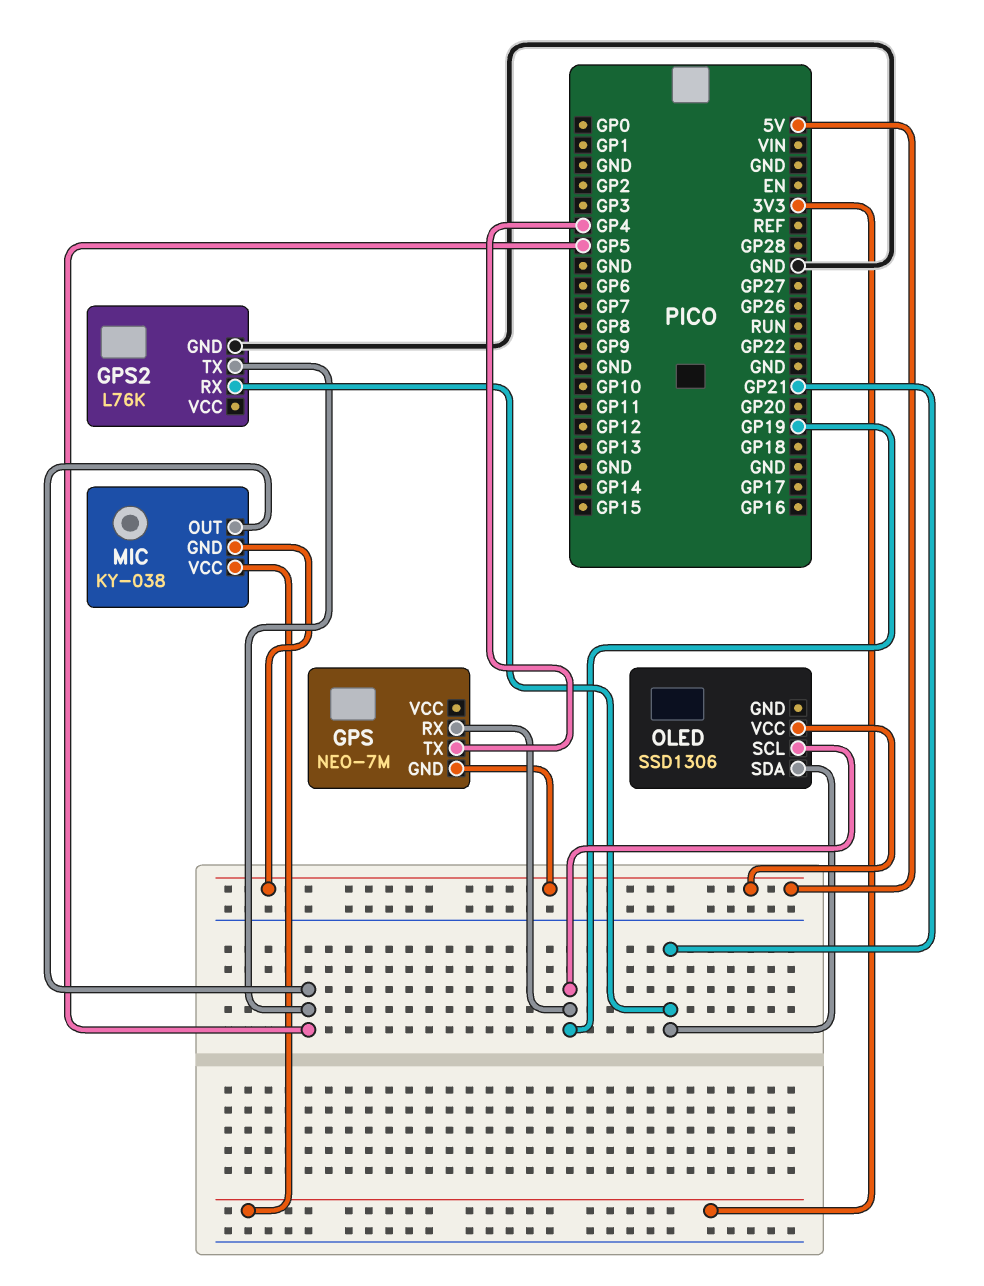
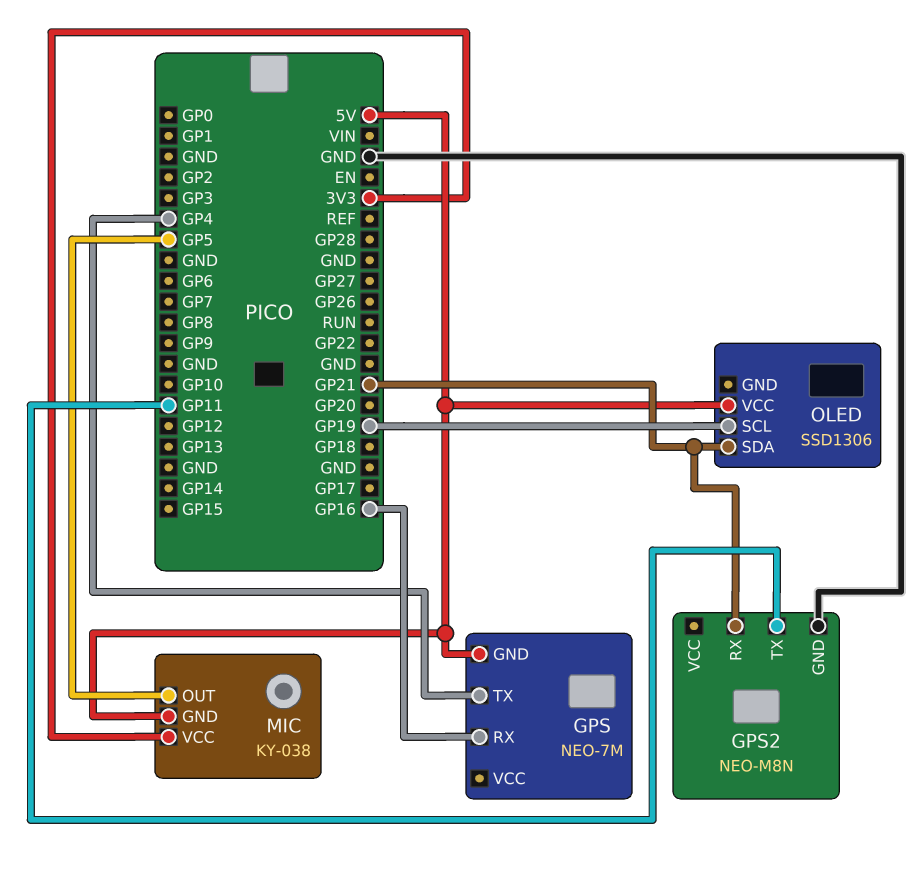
GPS pin RX: GP19 -> GP16
GPS2: L76K -> NEO-M8N
GPS2 pin TX: GP5 -> GP11

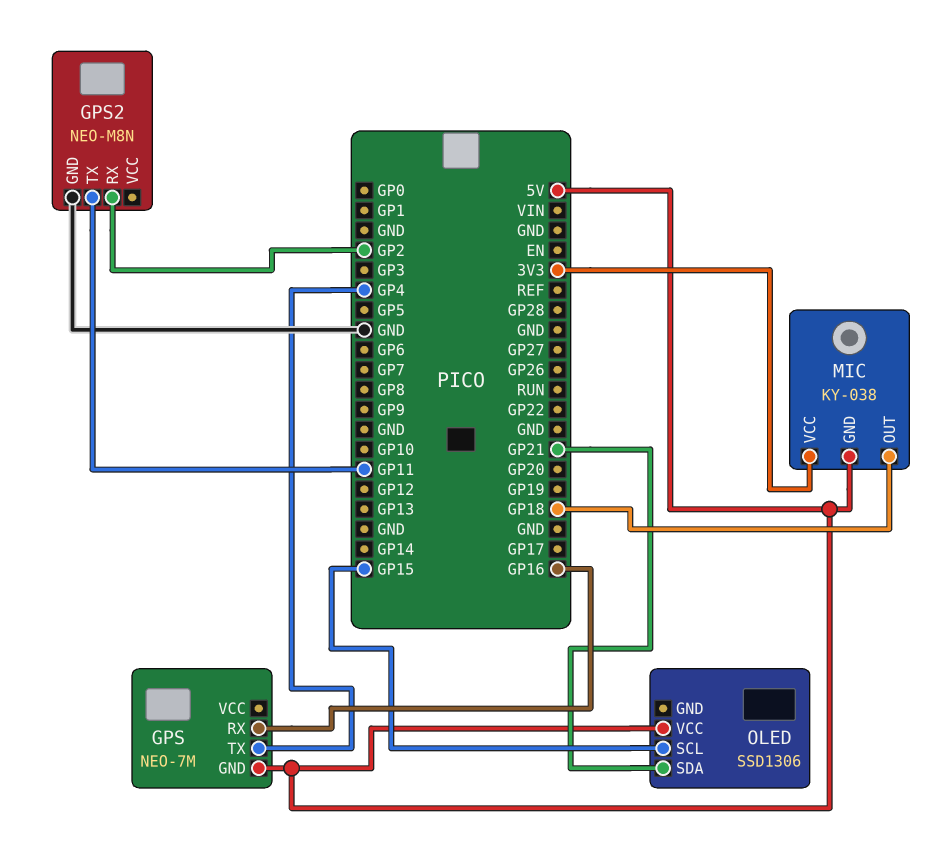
GPS2 pin RX: GP21 -> GP2
MIC pin OUT: GP5 -> GP18
OLED pin SCL: GP19 -> GP15

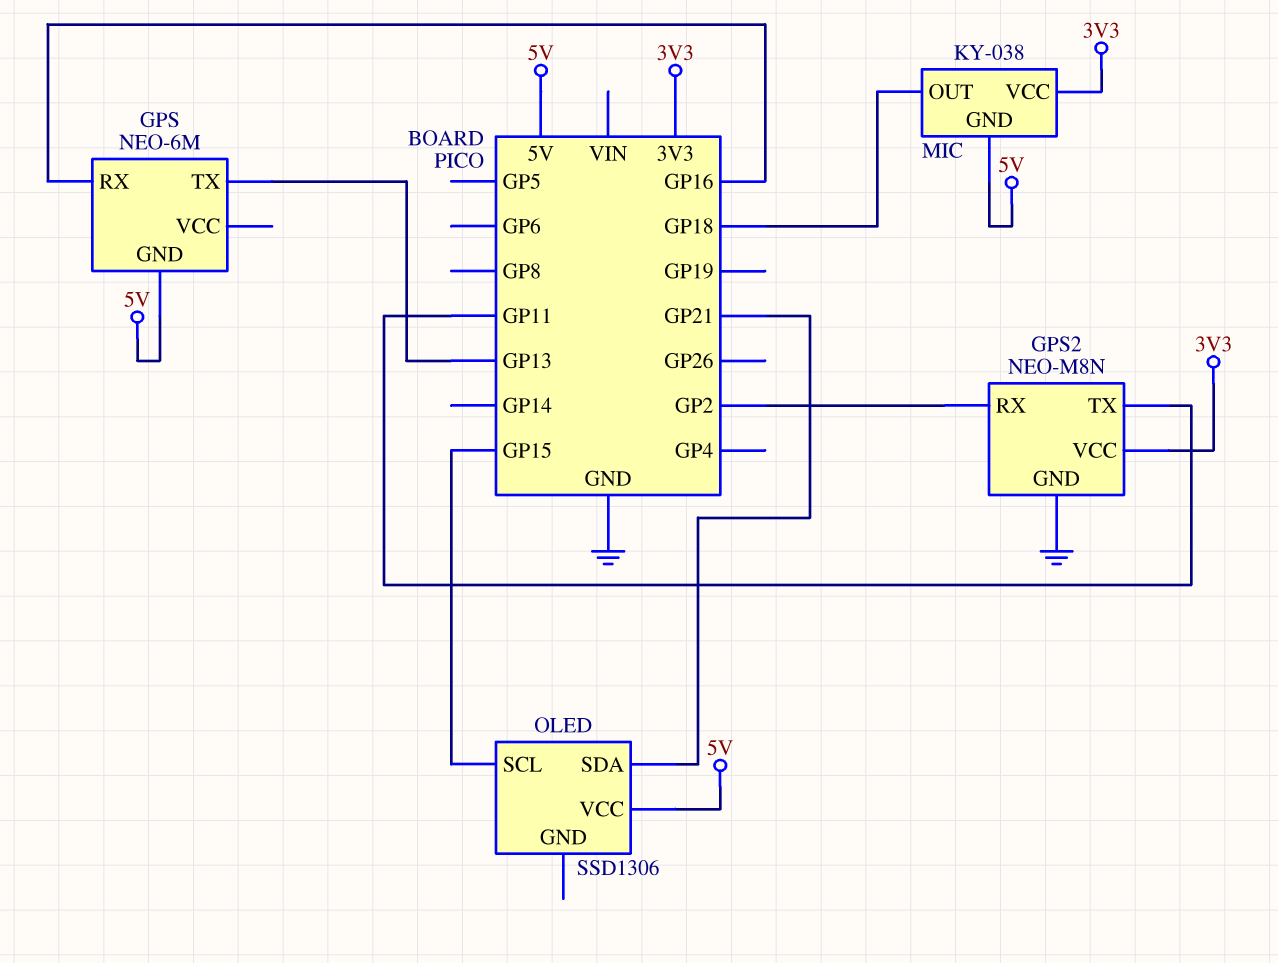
GPS: NEO-7M -> NEO-6M
GPS pin TX: GP4 -> GP13
GPS2 pin VCC: none -> 3V3

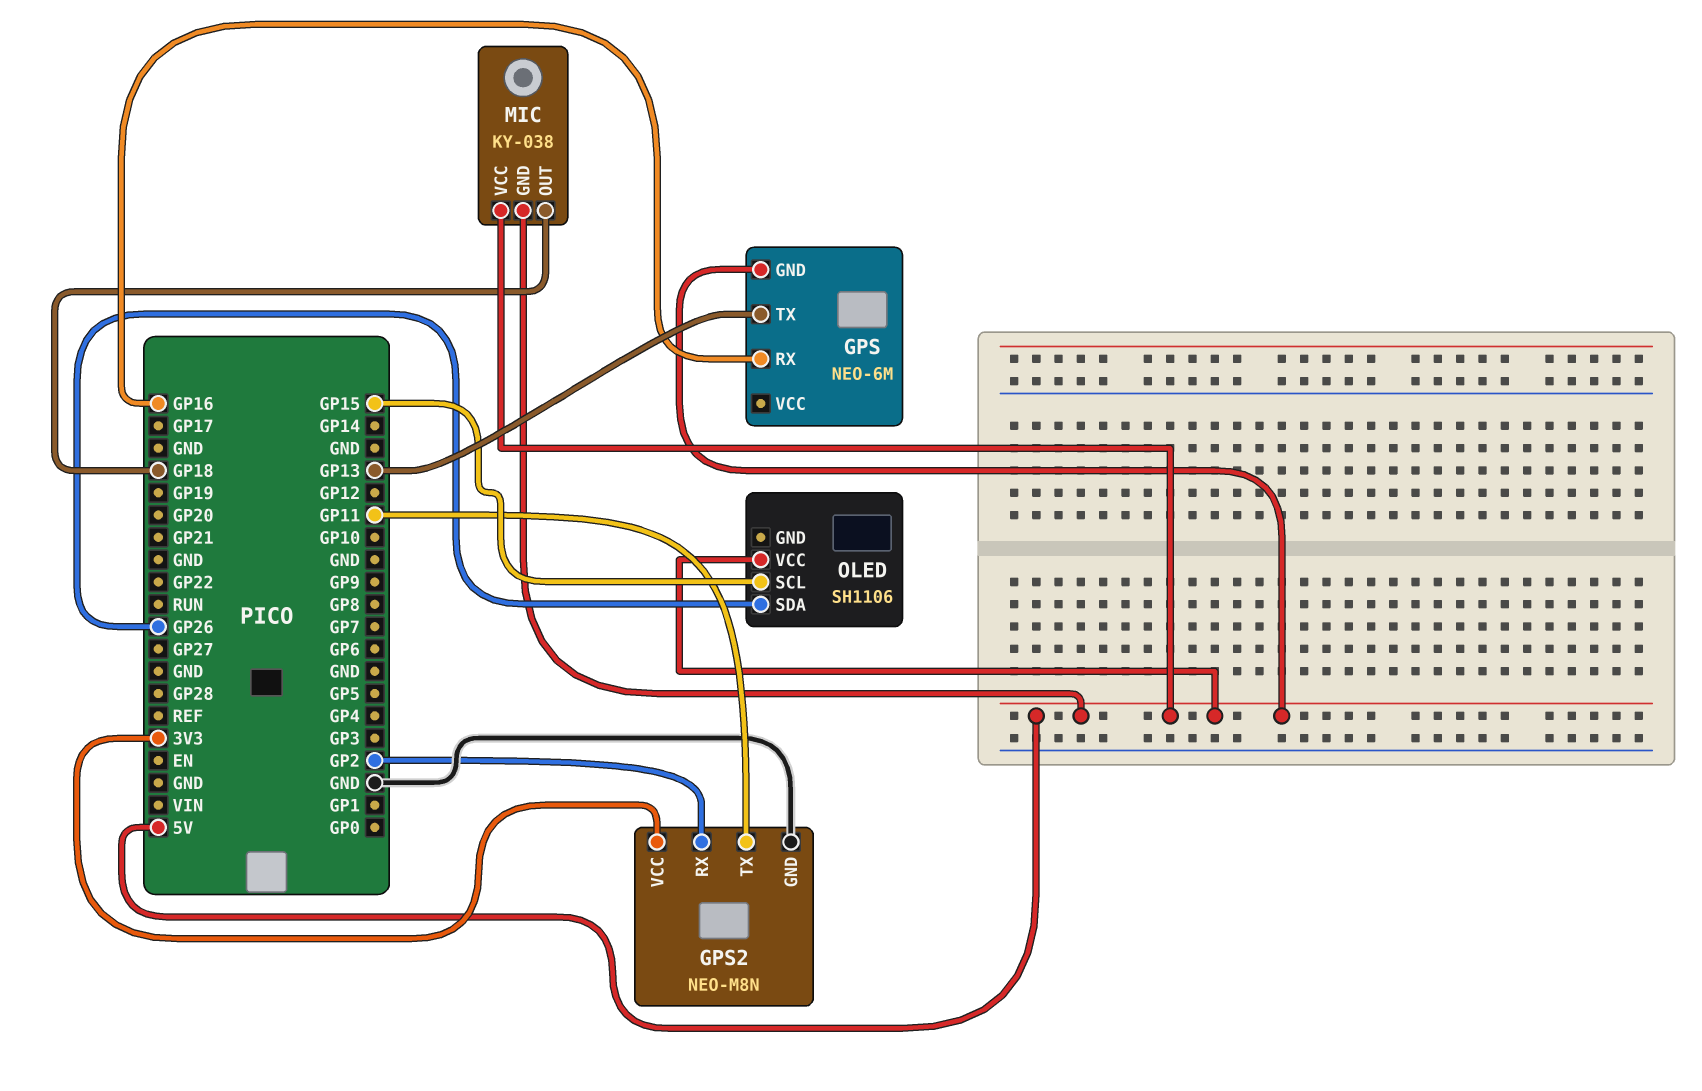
MIC pin VCC: 3V3 -> 5V
OLED: SSD1306 -> SH1106
OLED pin SDA: GP21 -> GP26

